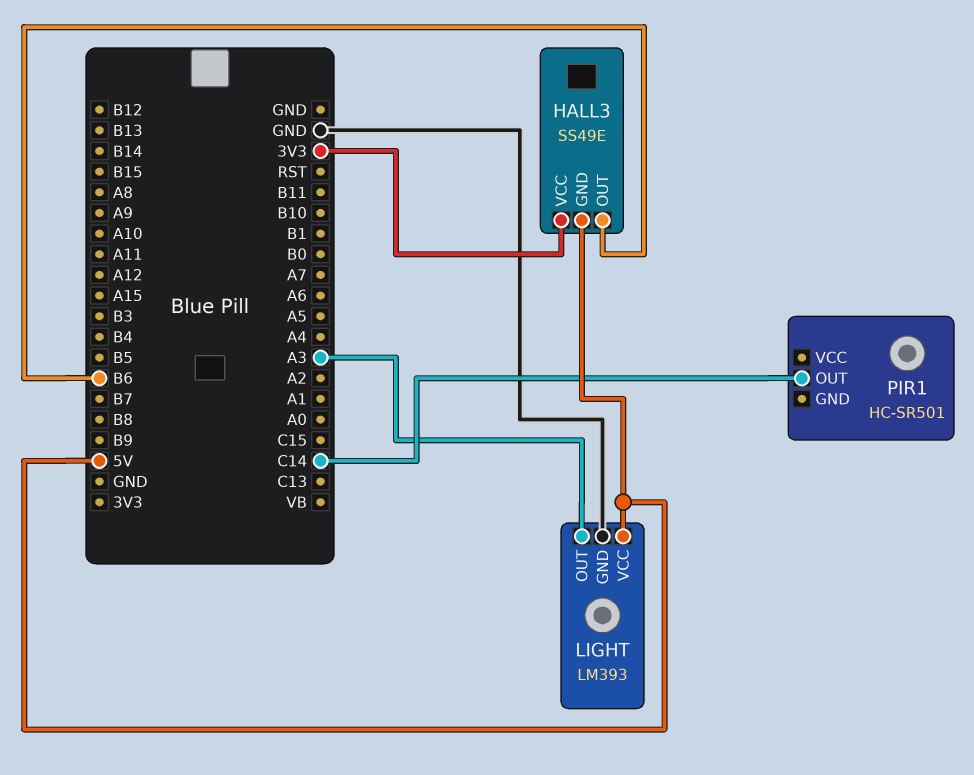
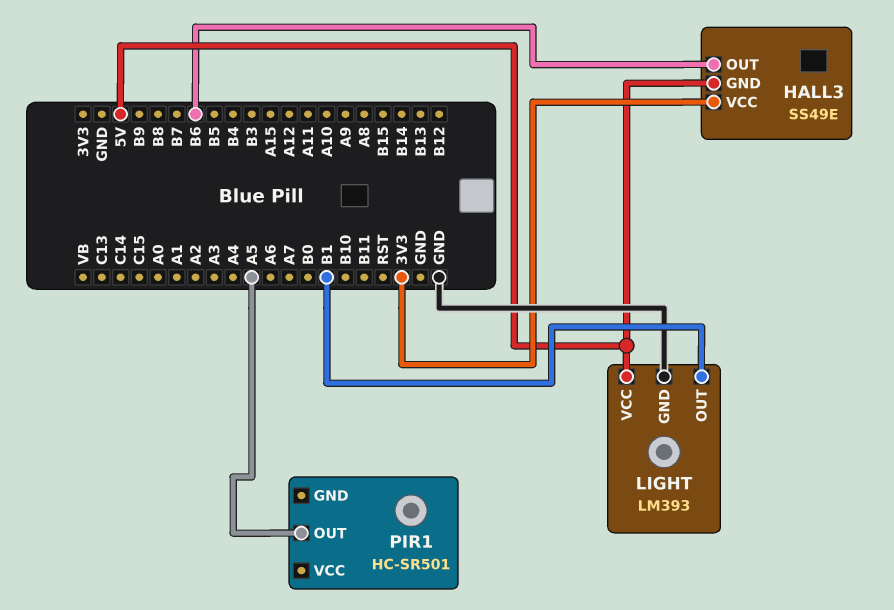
LIGHT pin OUT: A3 -> B1
PIR1 pin OUT: C14 -> A5

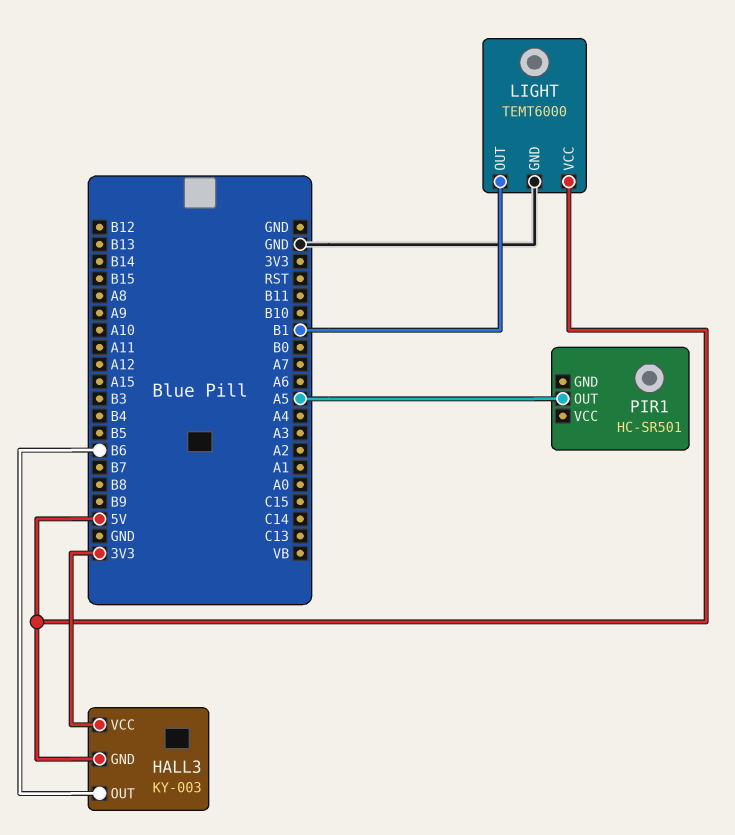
HALL3: SS49E -> KY-003
LIGHT: LM393 -> TEMT6000

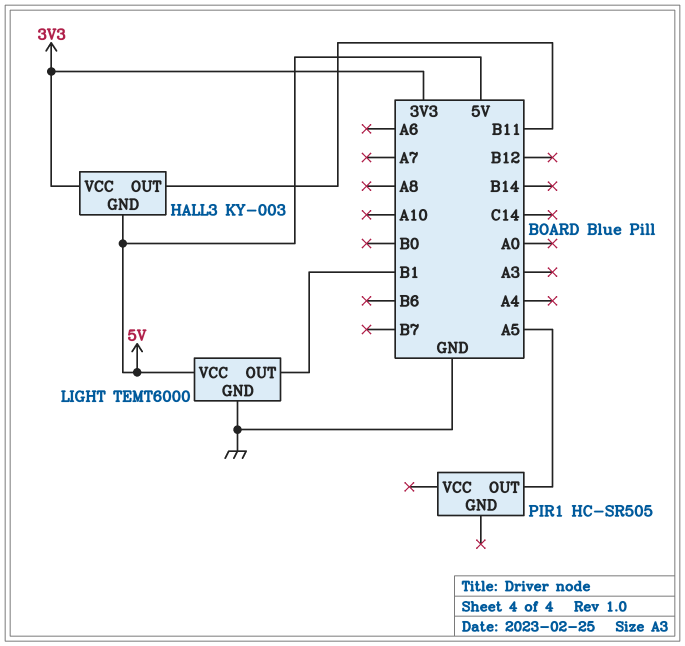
HALL3 pin OUT: B6 -> B11
PIR1: HC-SR501 -> HC-SR505

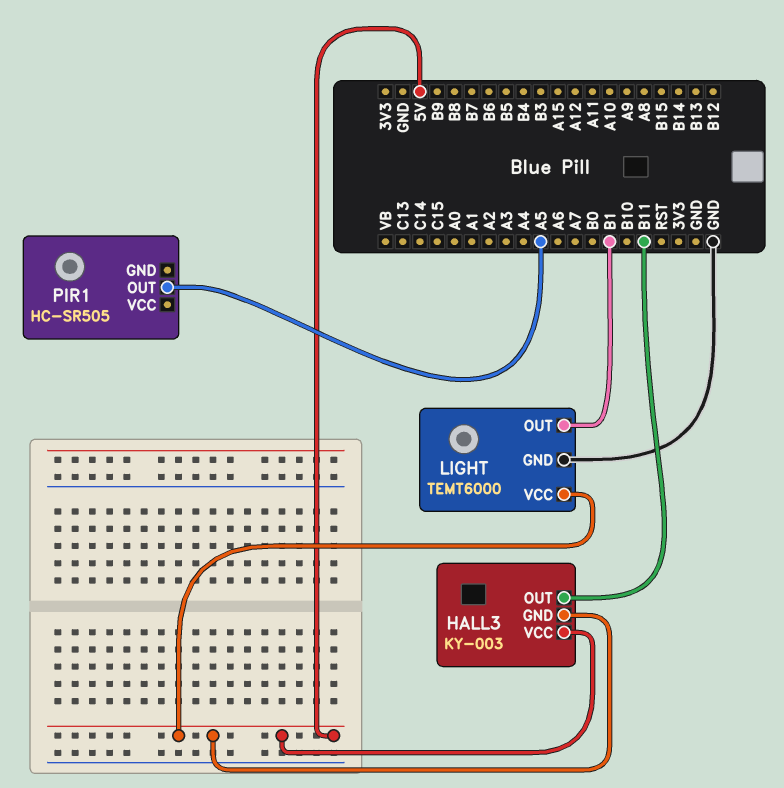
HALL3 pin VCC: 3V3 -> 5V

